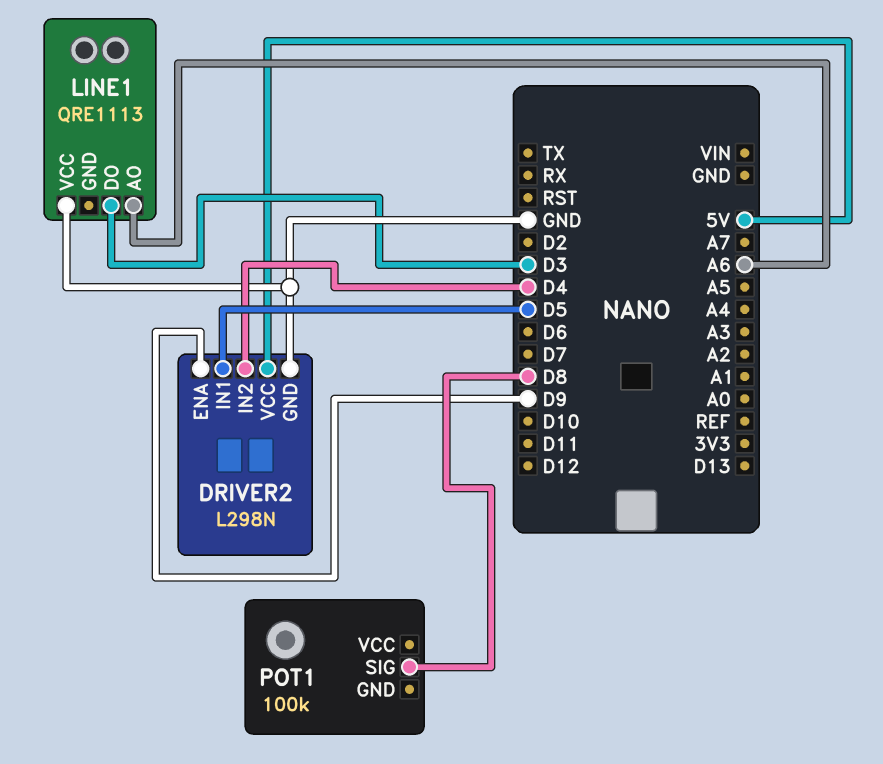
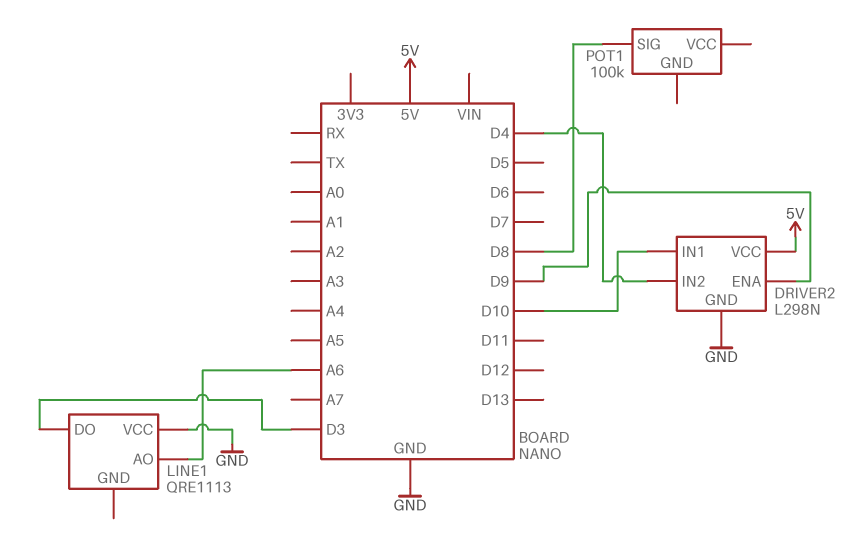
DRIVER2 pin IN1: D5 -> D10

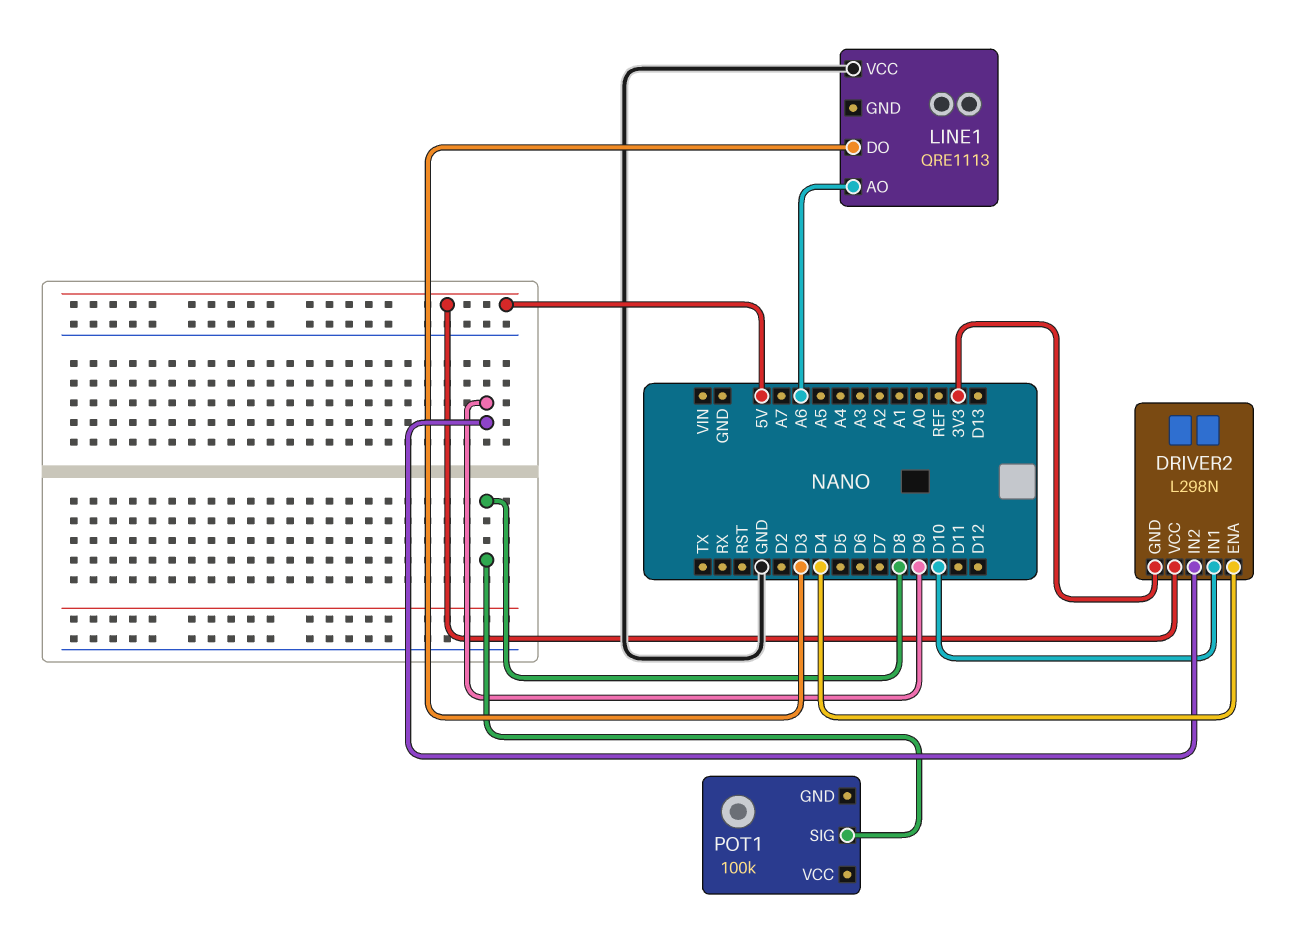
DRIVER2 pin ENA: D9 -> D4
DRIVER2 pin GND: GND -> 3V3
DRIVER2 pin IN2: D4 -> D9

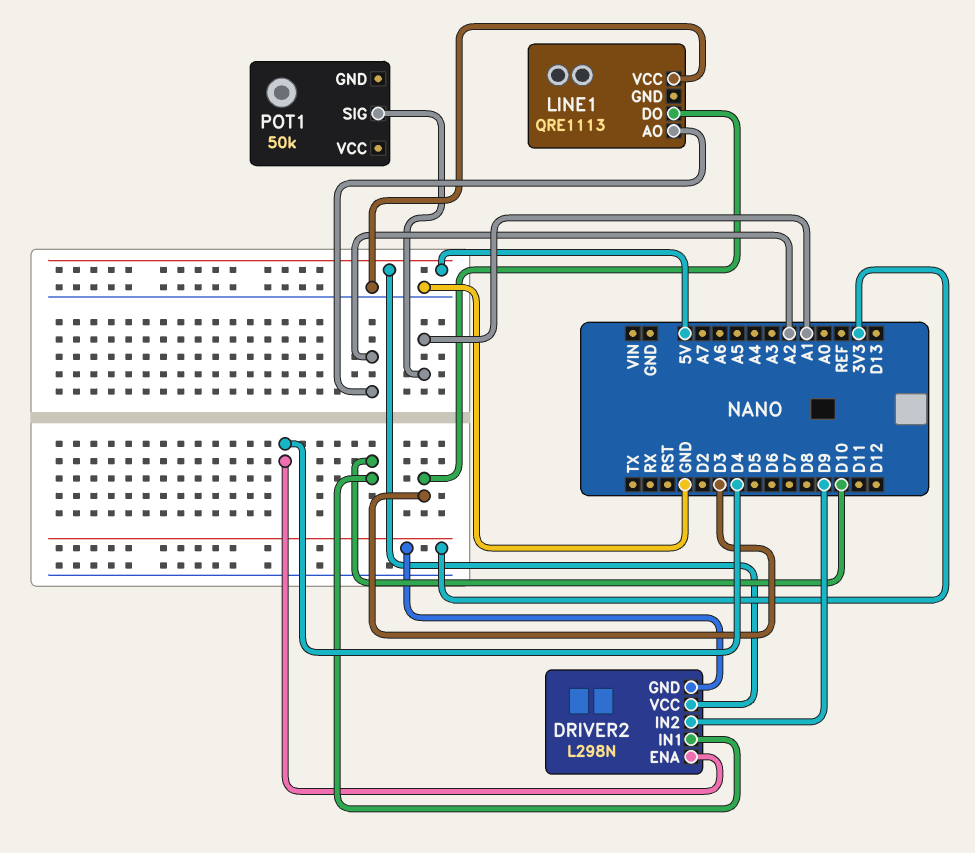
LINE1 pin AO: A6 -> A2
POT1: 100k -> 50k
POT1 pin SIG: D8 -> A1

